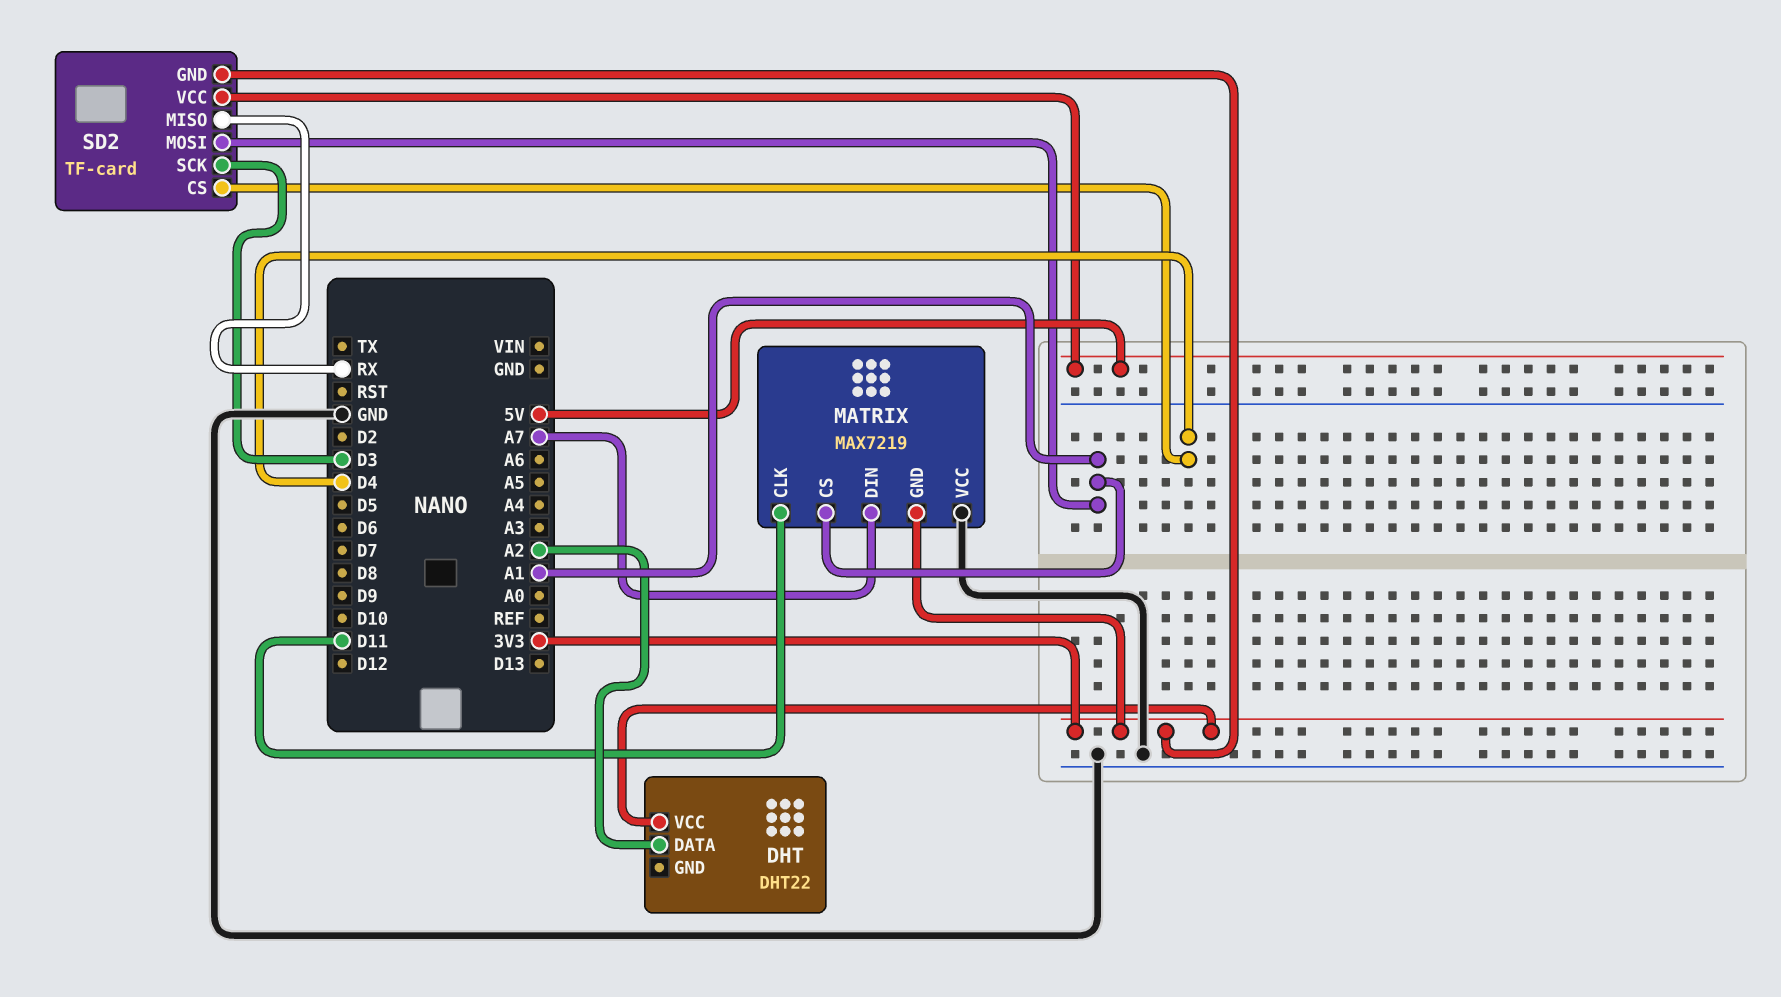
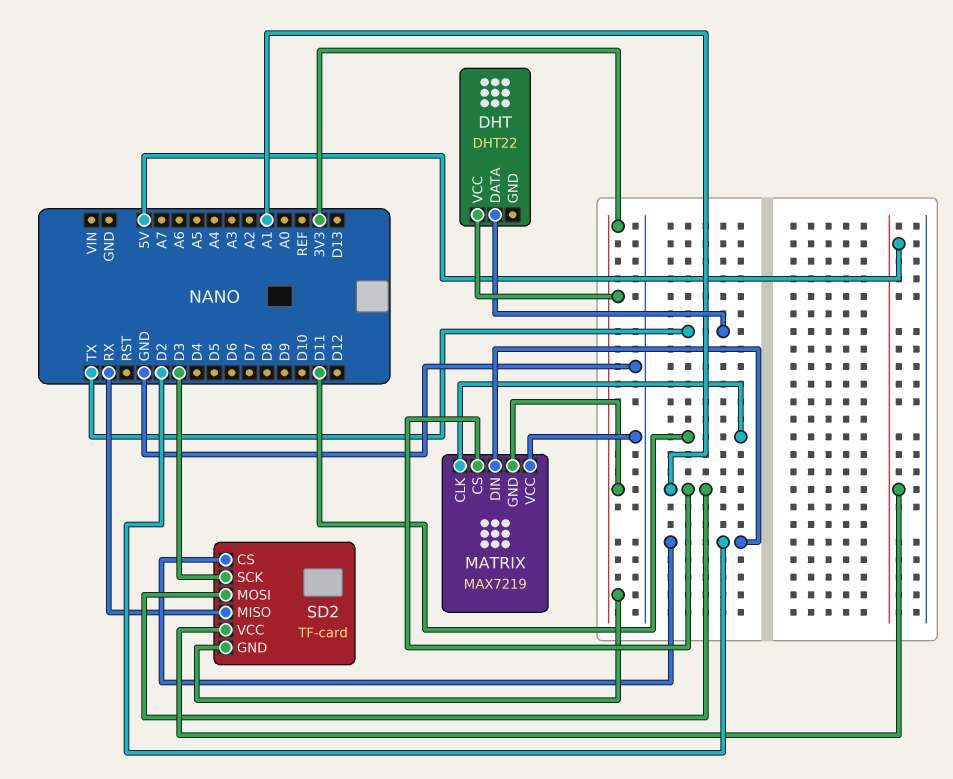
DHT pin DATA: A2 -> TX
MATRIX pin DIN: A7 -> D2
SD2 pin CS: D4 -> D2

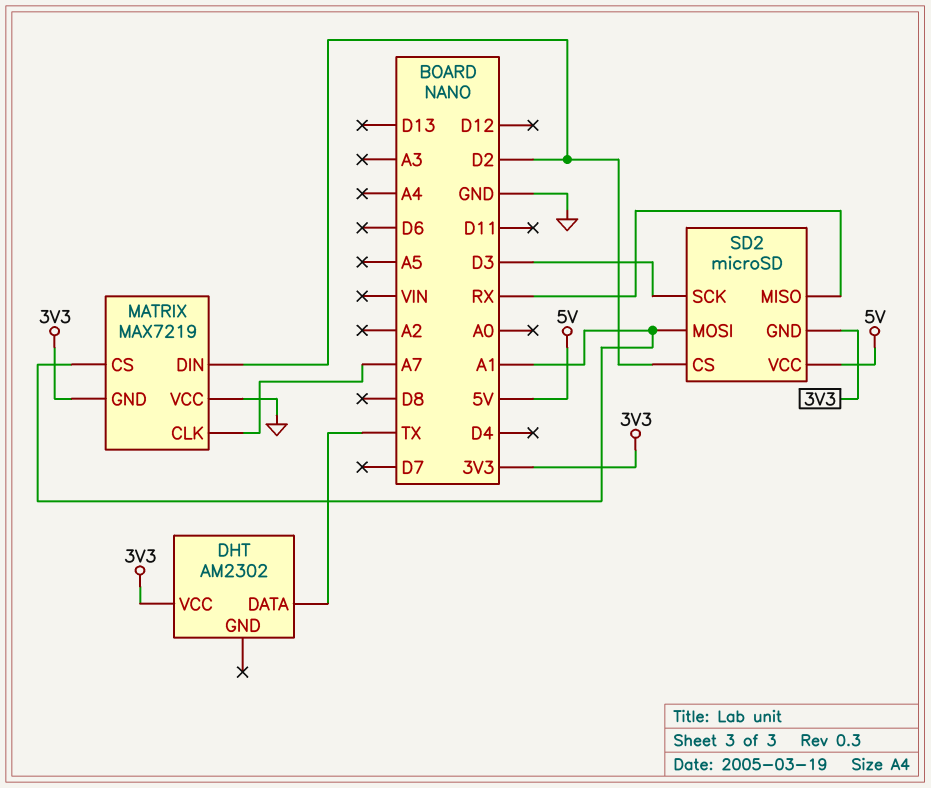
DHT: DHT22 -> AM2302
MATRIX pin CLK: D11 -> A7
SD2: TF-card -> microSD

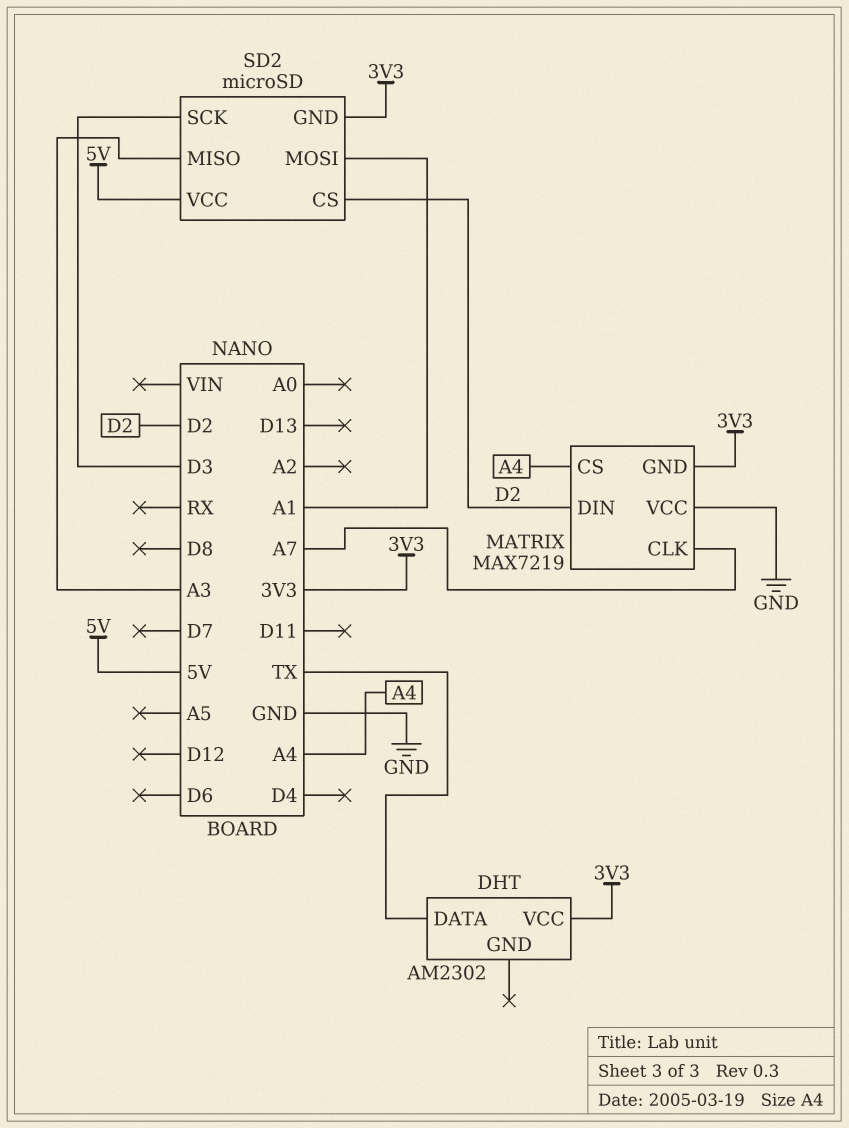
MATRIX pin CS: A1 -> A4
SD2 pin MISO: RX -> A3

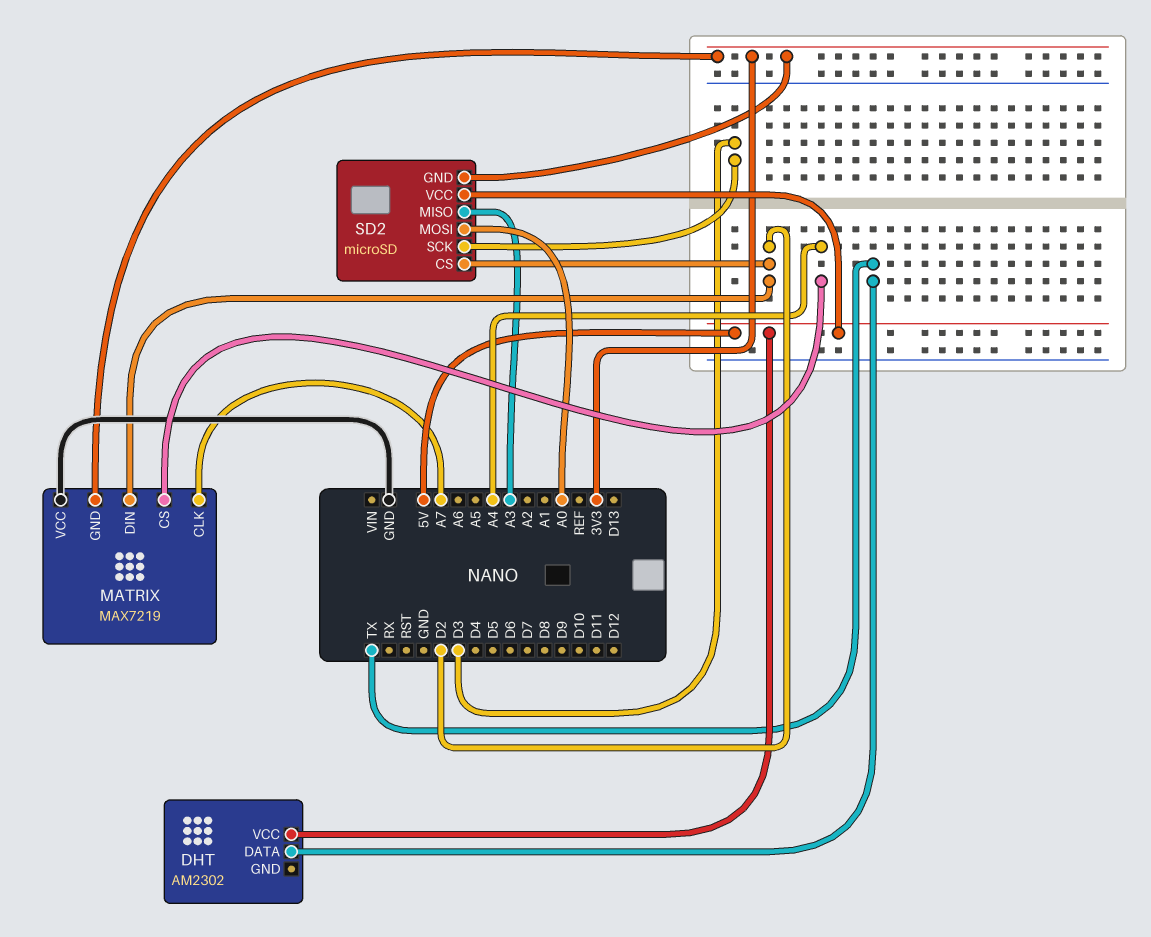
DHT pin VCC: 3V3 -> 5V
SD2 pin MOSI: A1 -> A0

